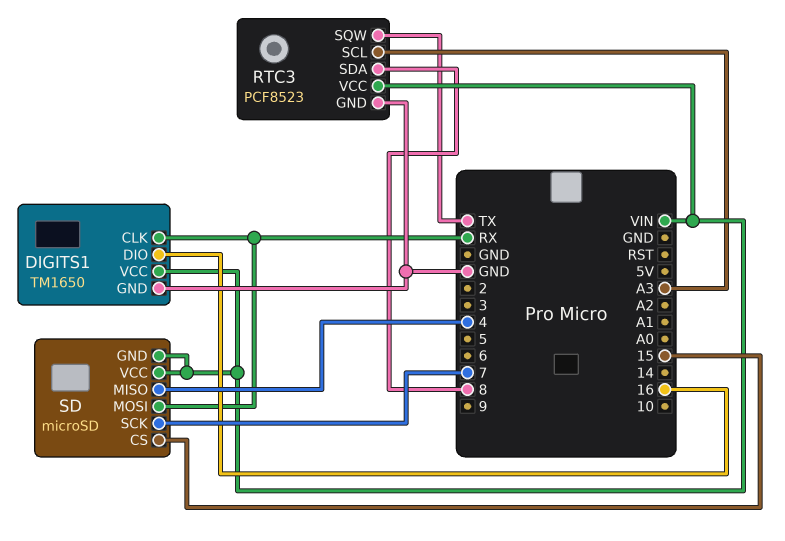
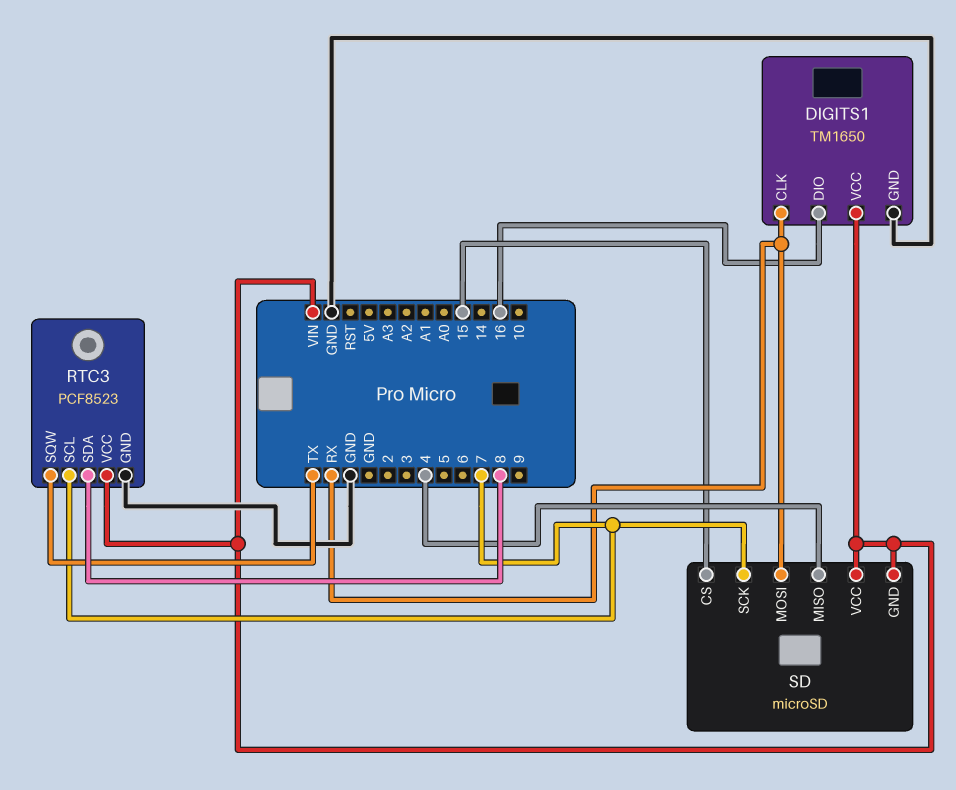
RTC3 pin SCL: A3 -> 7

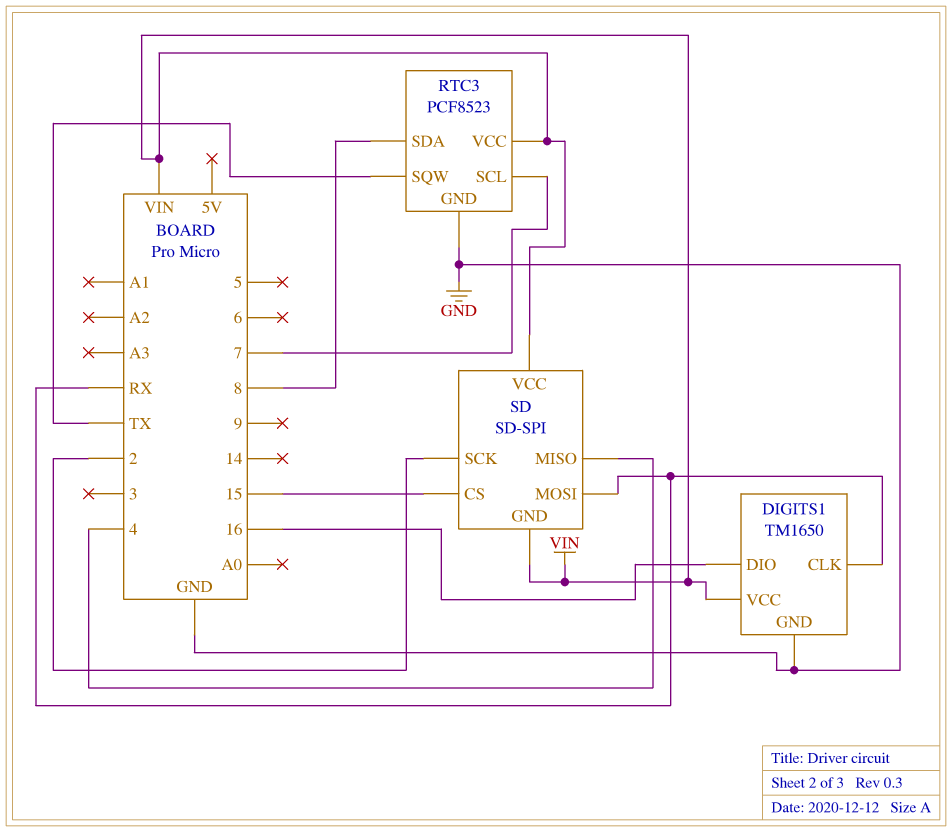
SD: microSD -> SD-SPI
SD pin SCK: 7 -> 2

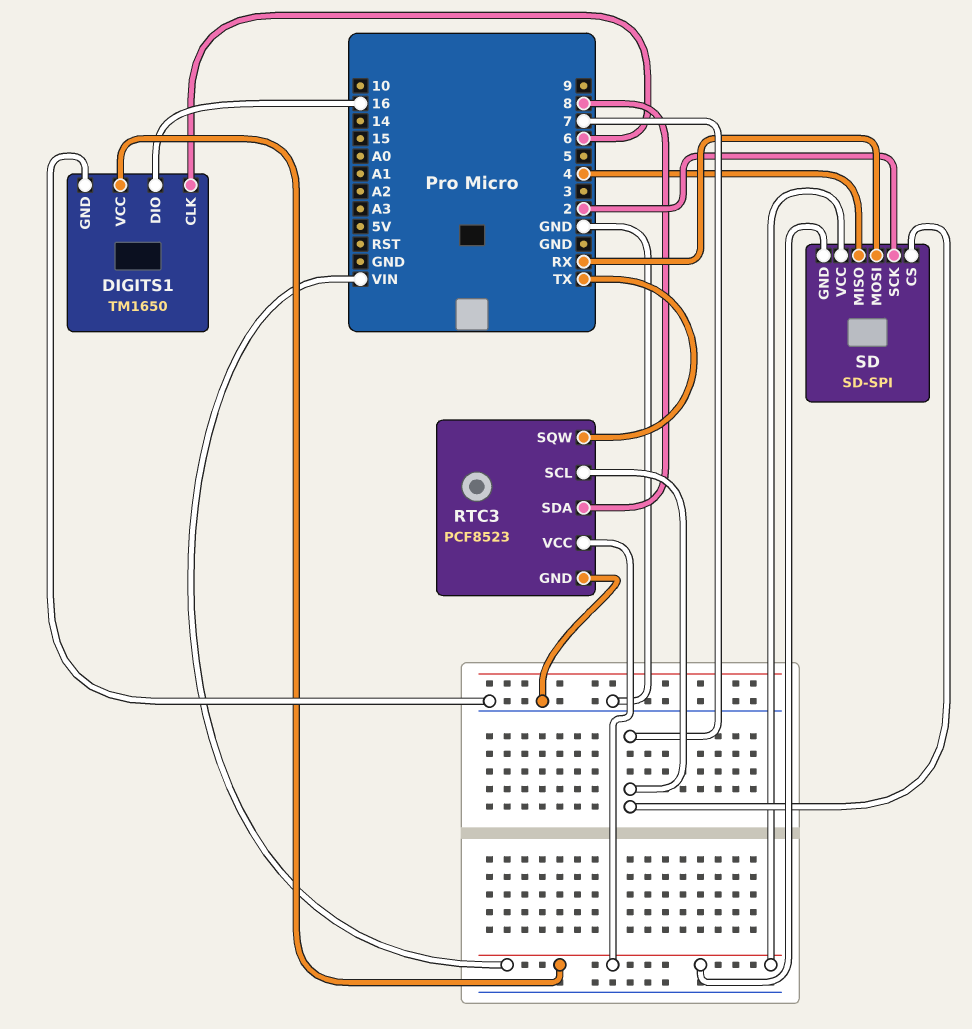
DIGITS1 pin CLK: RX -> 6
SD pin CS: 15 -> 7

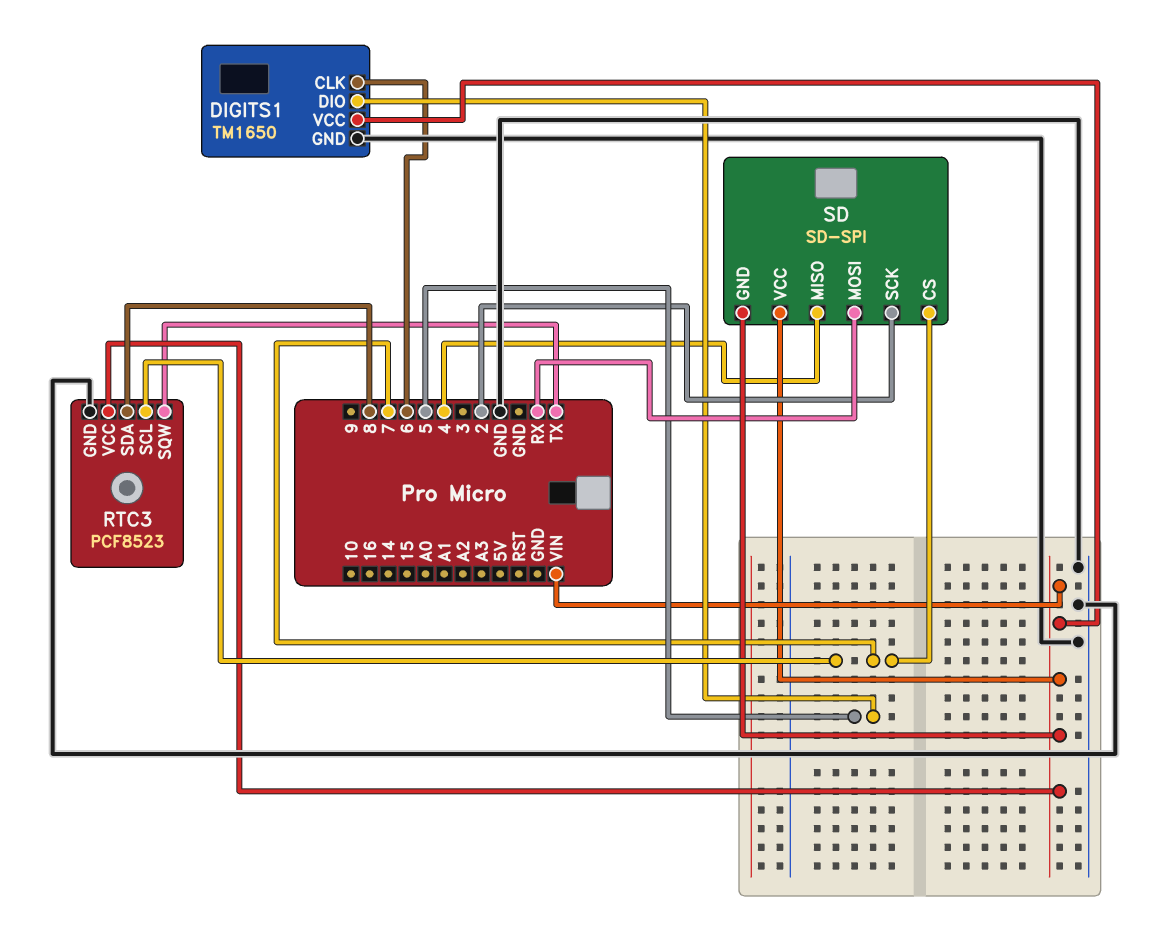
DIGITS1 pin DIO: 16 -> 5

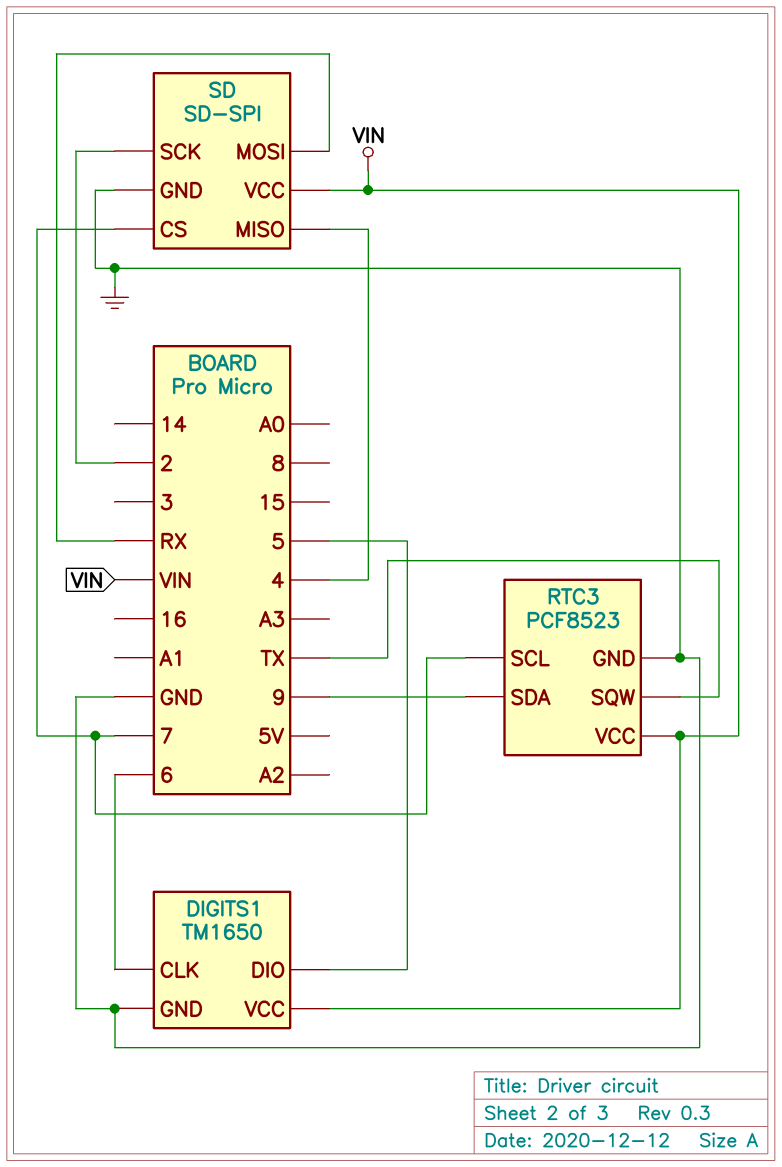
RTC3 pin SDA: 8 -> 9
SD pin GND: VIN -> GND

